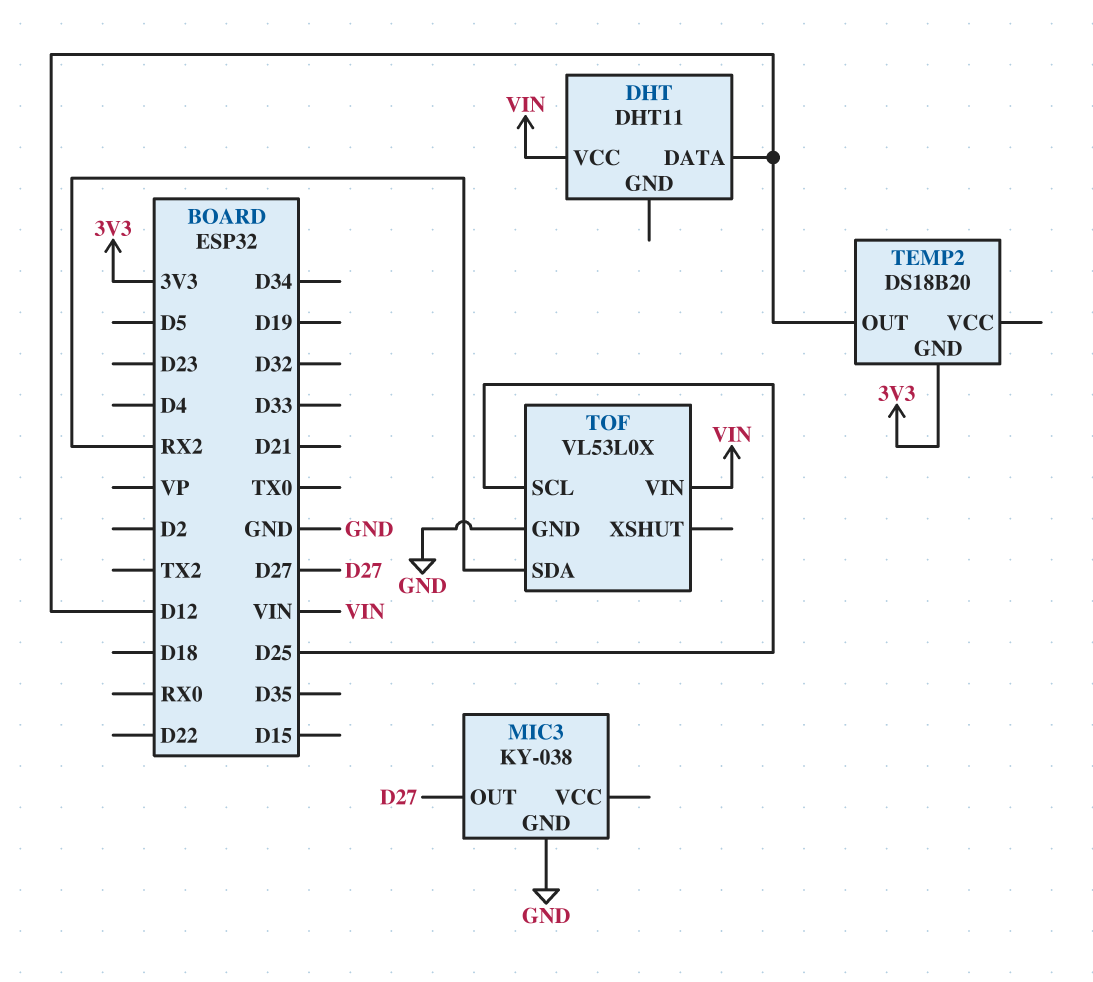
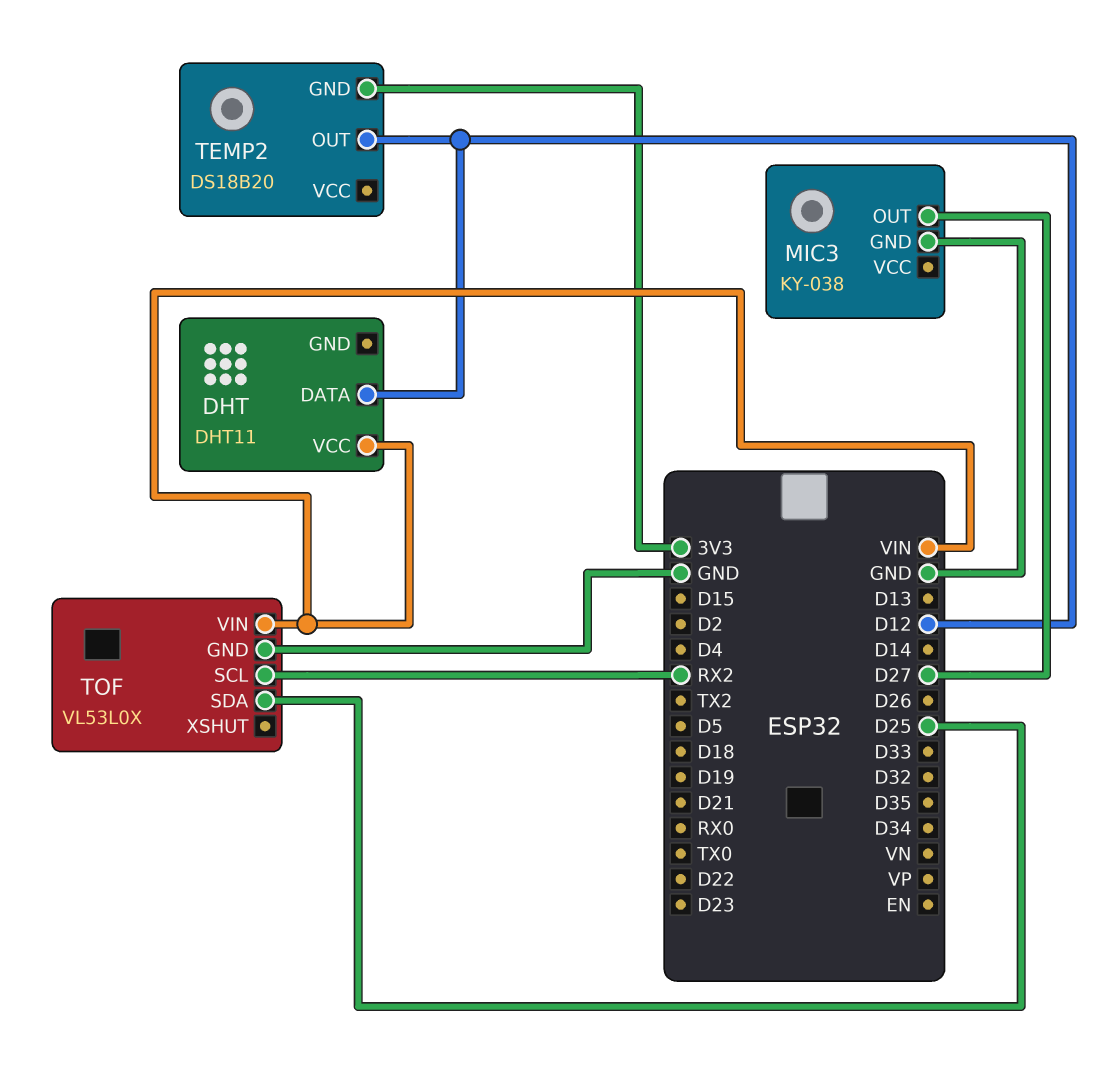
TOF pin SCL: D25 -> RX2
TOF pin SDA: RX2 -> D25

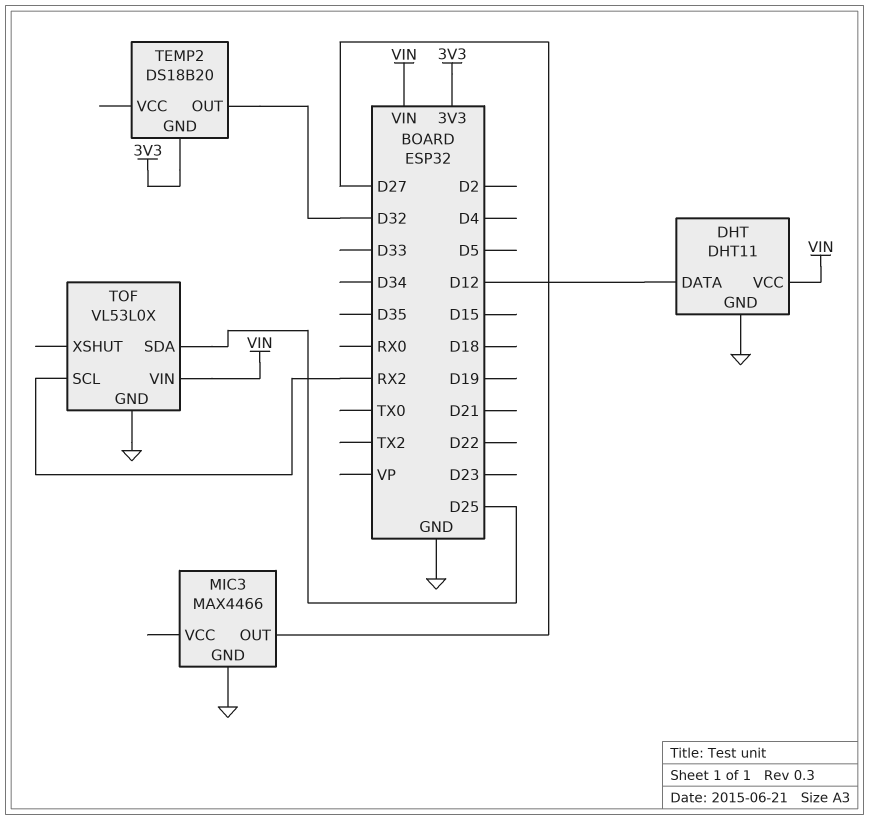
DHT pin GND: none -> GND
MIC3: KY-038 -> MAX4466
TEMP2 pin OUT: D12 -> D32

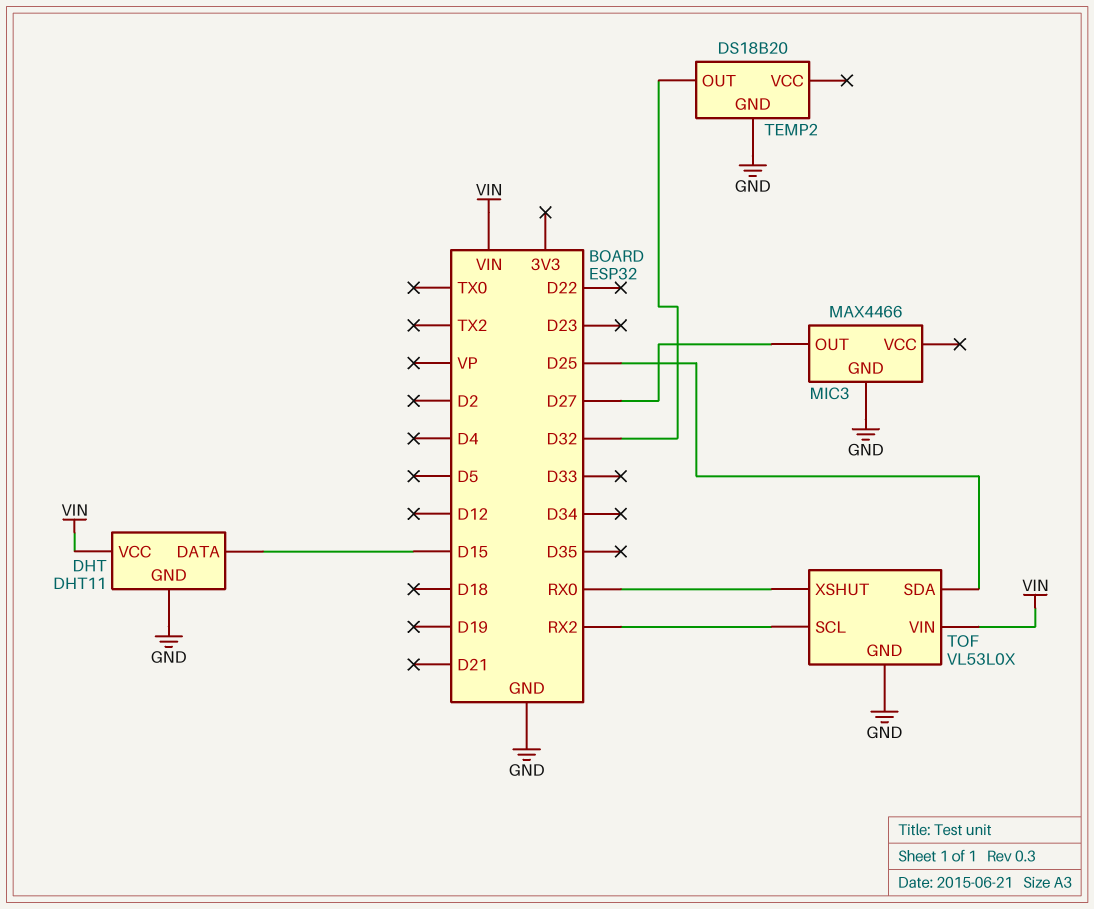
DHT pin DATA: D12 -> D15
TEMP2 pin GND: 3V3 -> GND
TOF pin XSHUT: none -> RX0

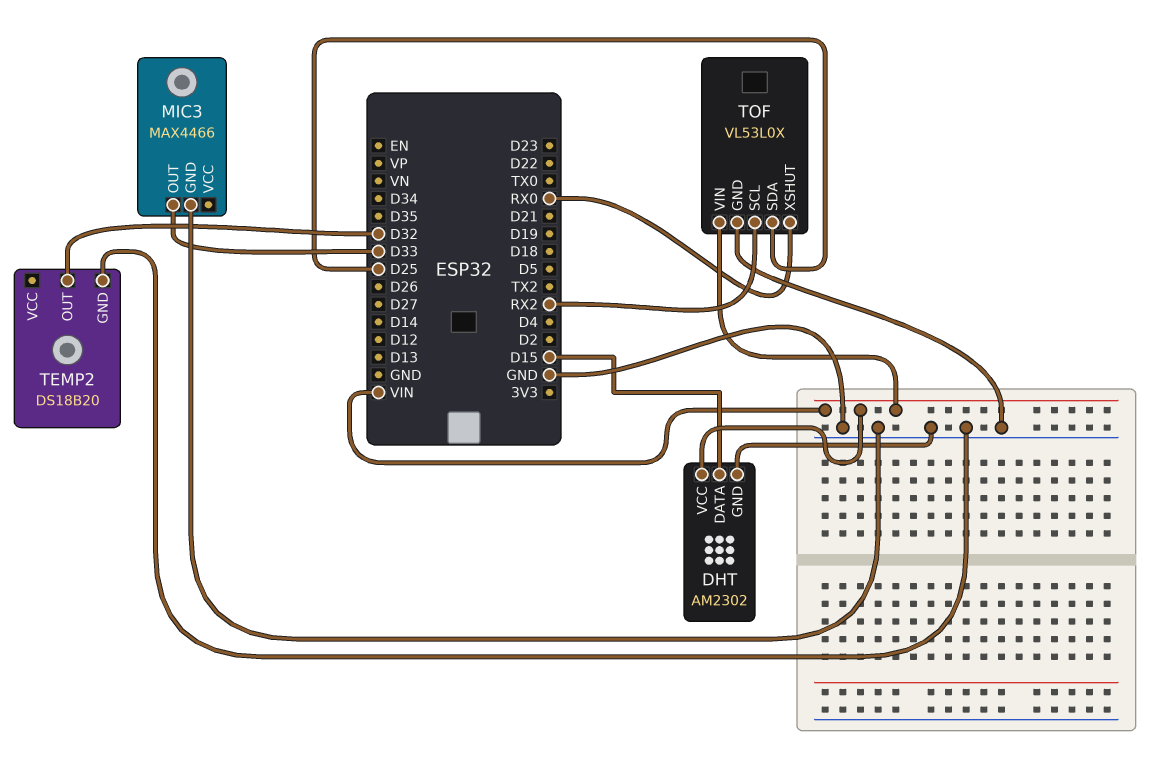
DHT: DHT11 -> AM2302
MIC3 pin OUT: D27 -> D33

